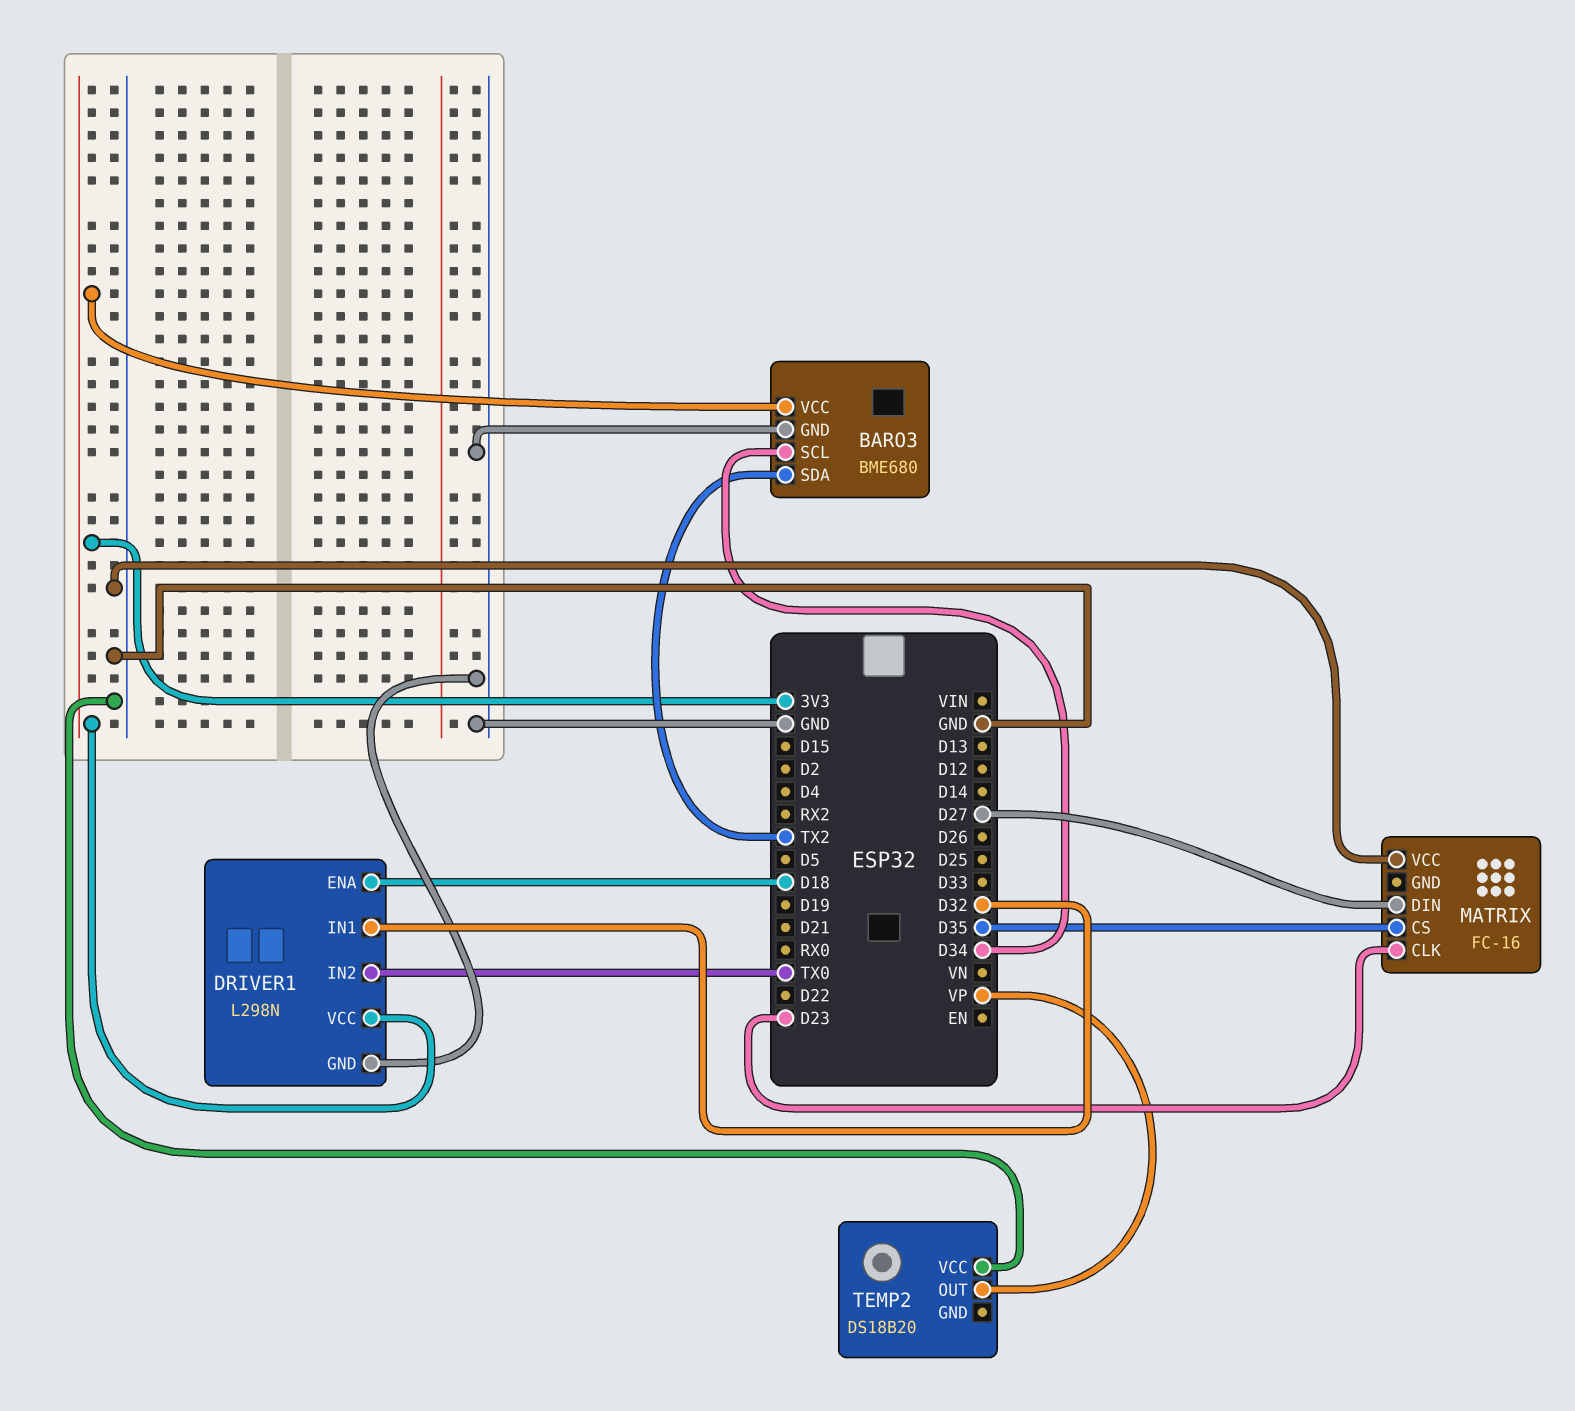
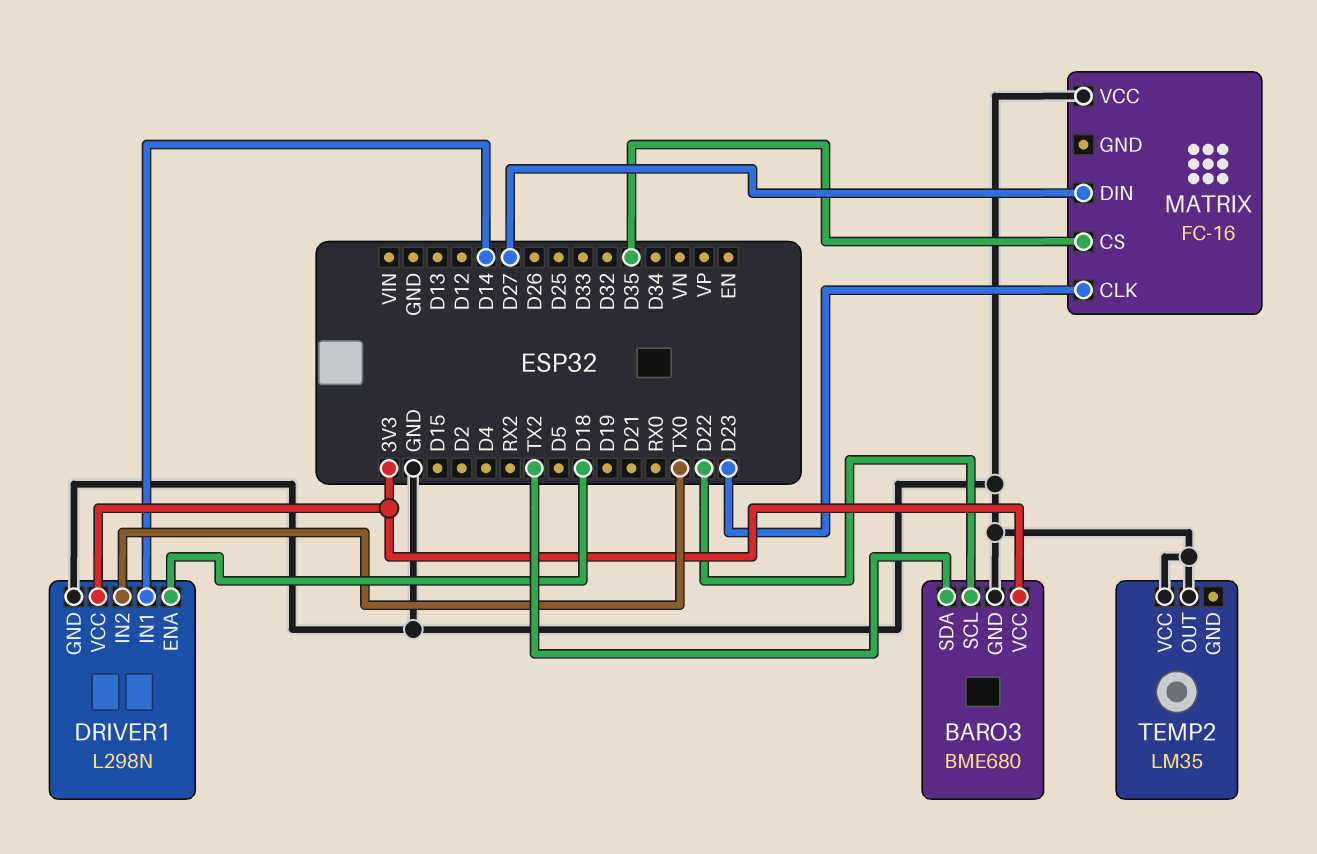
BARO3 pin SCL: D34 -> D22
DRIVER1 pin IN1: D32 -> D14
TEMP2: DS18B20 -> LM35
TEMP2 pin OUT: VP -> GND

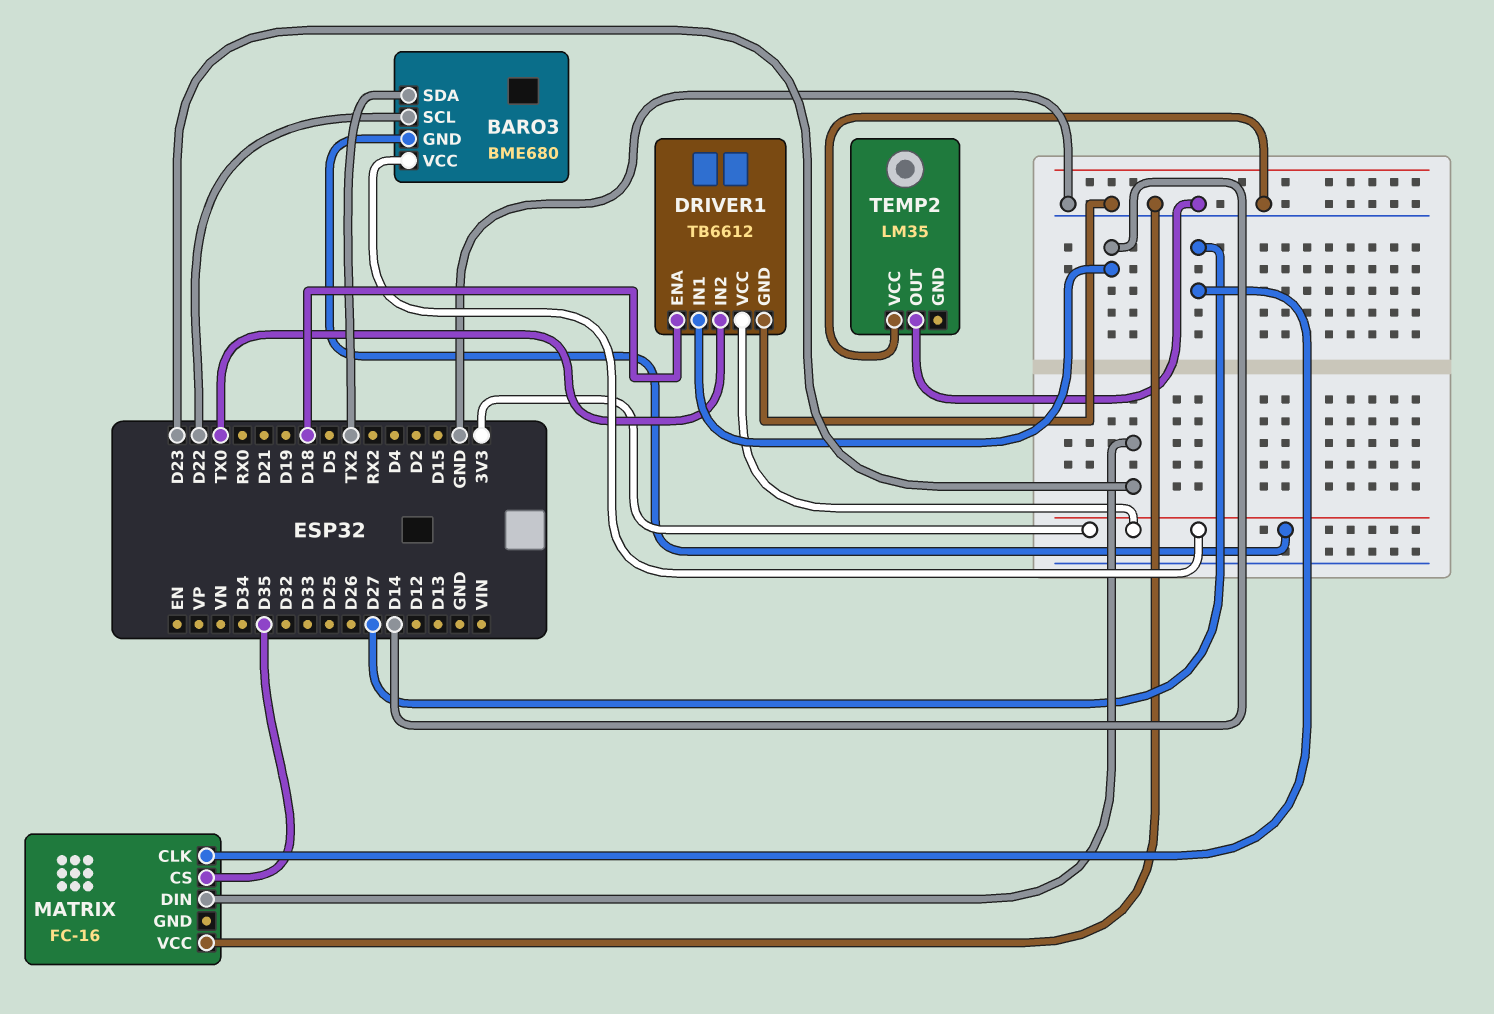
BARO3 pin GND: GND -> 3V3
DRIVER1: L298N -> TB6612
MATRIX pin CLK: D23 -> D27
MATRIX pin DIN: D27 -> D23

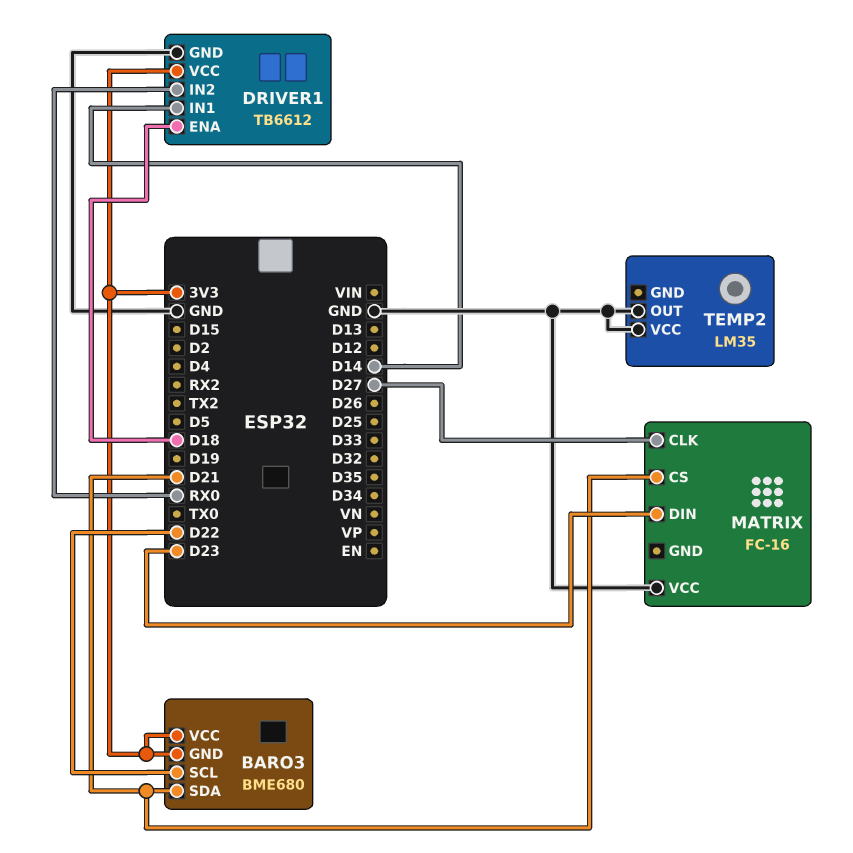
BARO3 pin SDA: TX2 -> D21
DRIVER1 pin IN2: TX0 -> RX0
MATRIX pin CS: D35 -> D21

